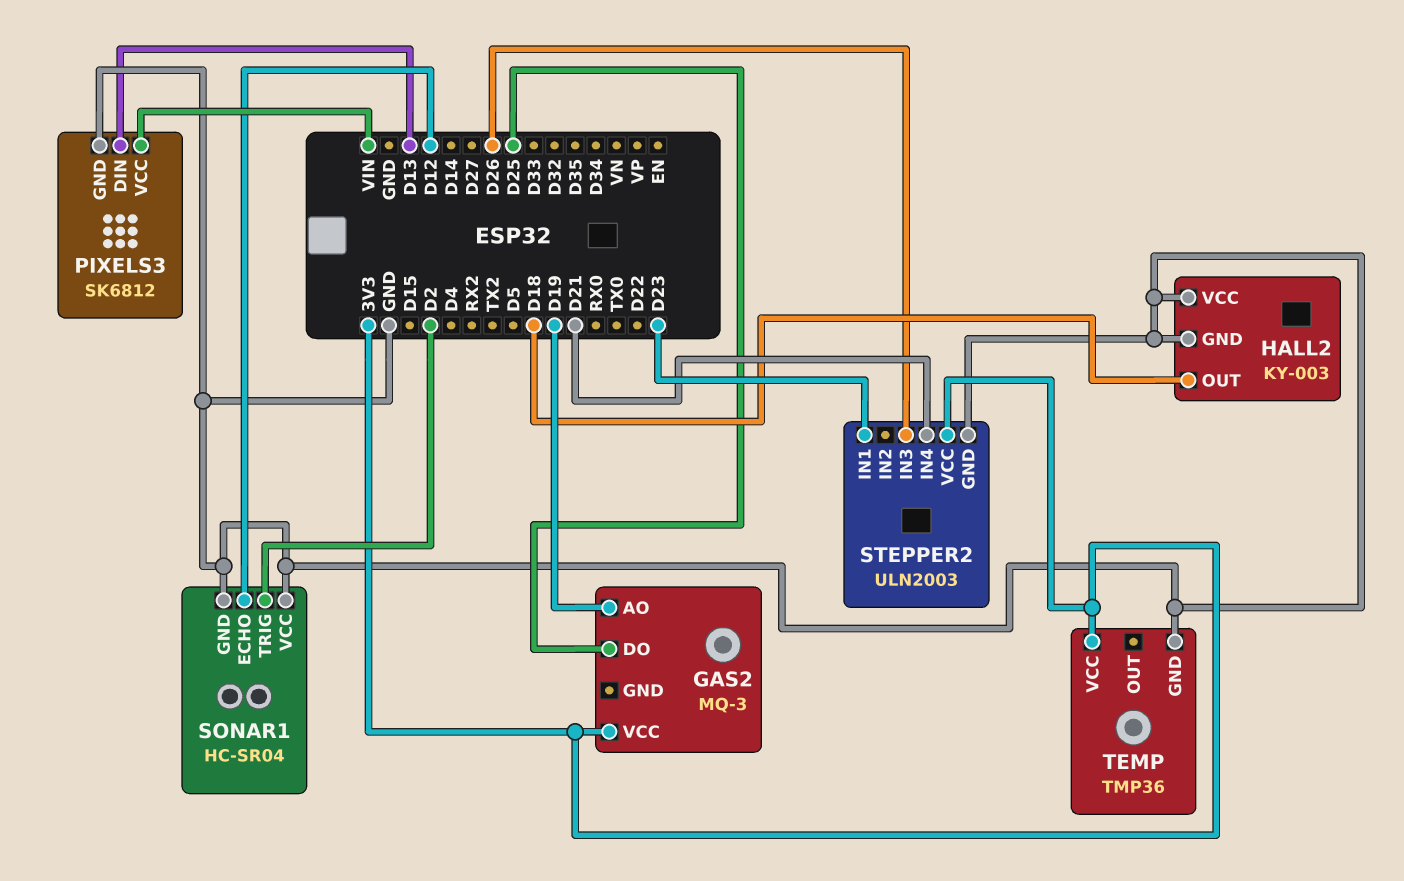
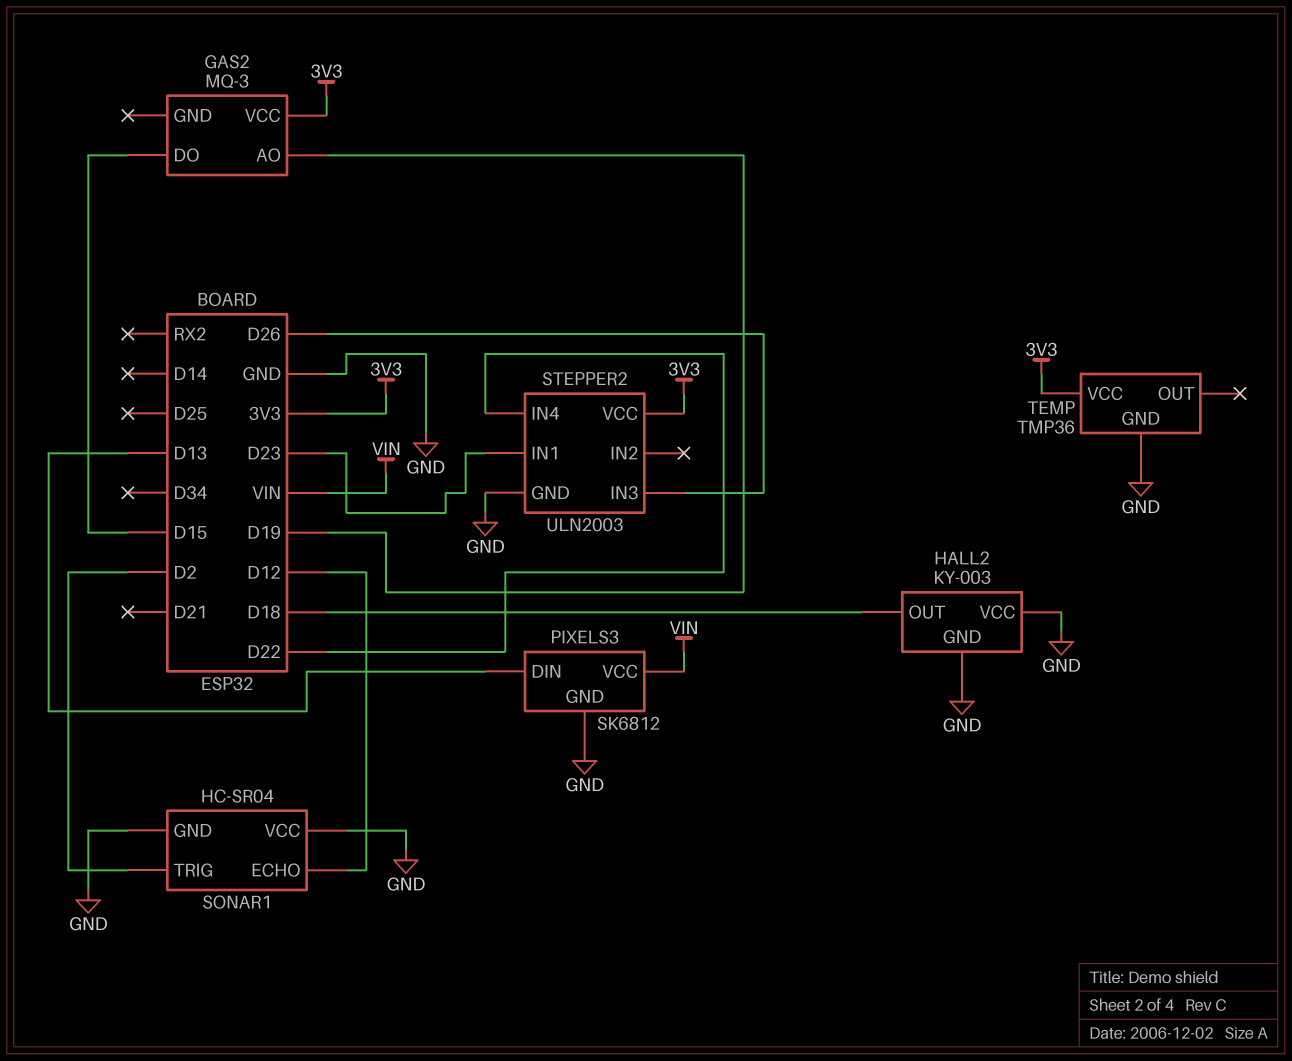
GAS2 pin DO: D25 -> D15
STEPPER2 pin IN4: D21 -> D22

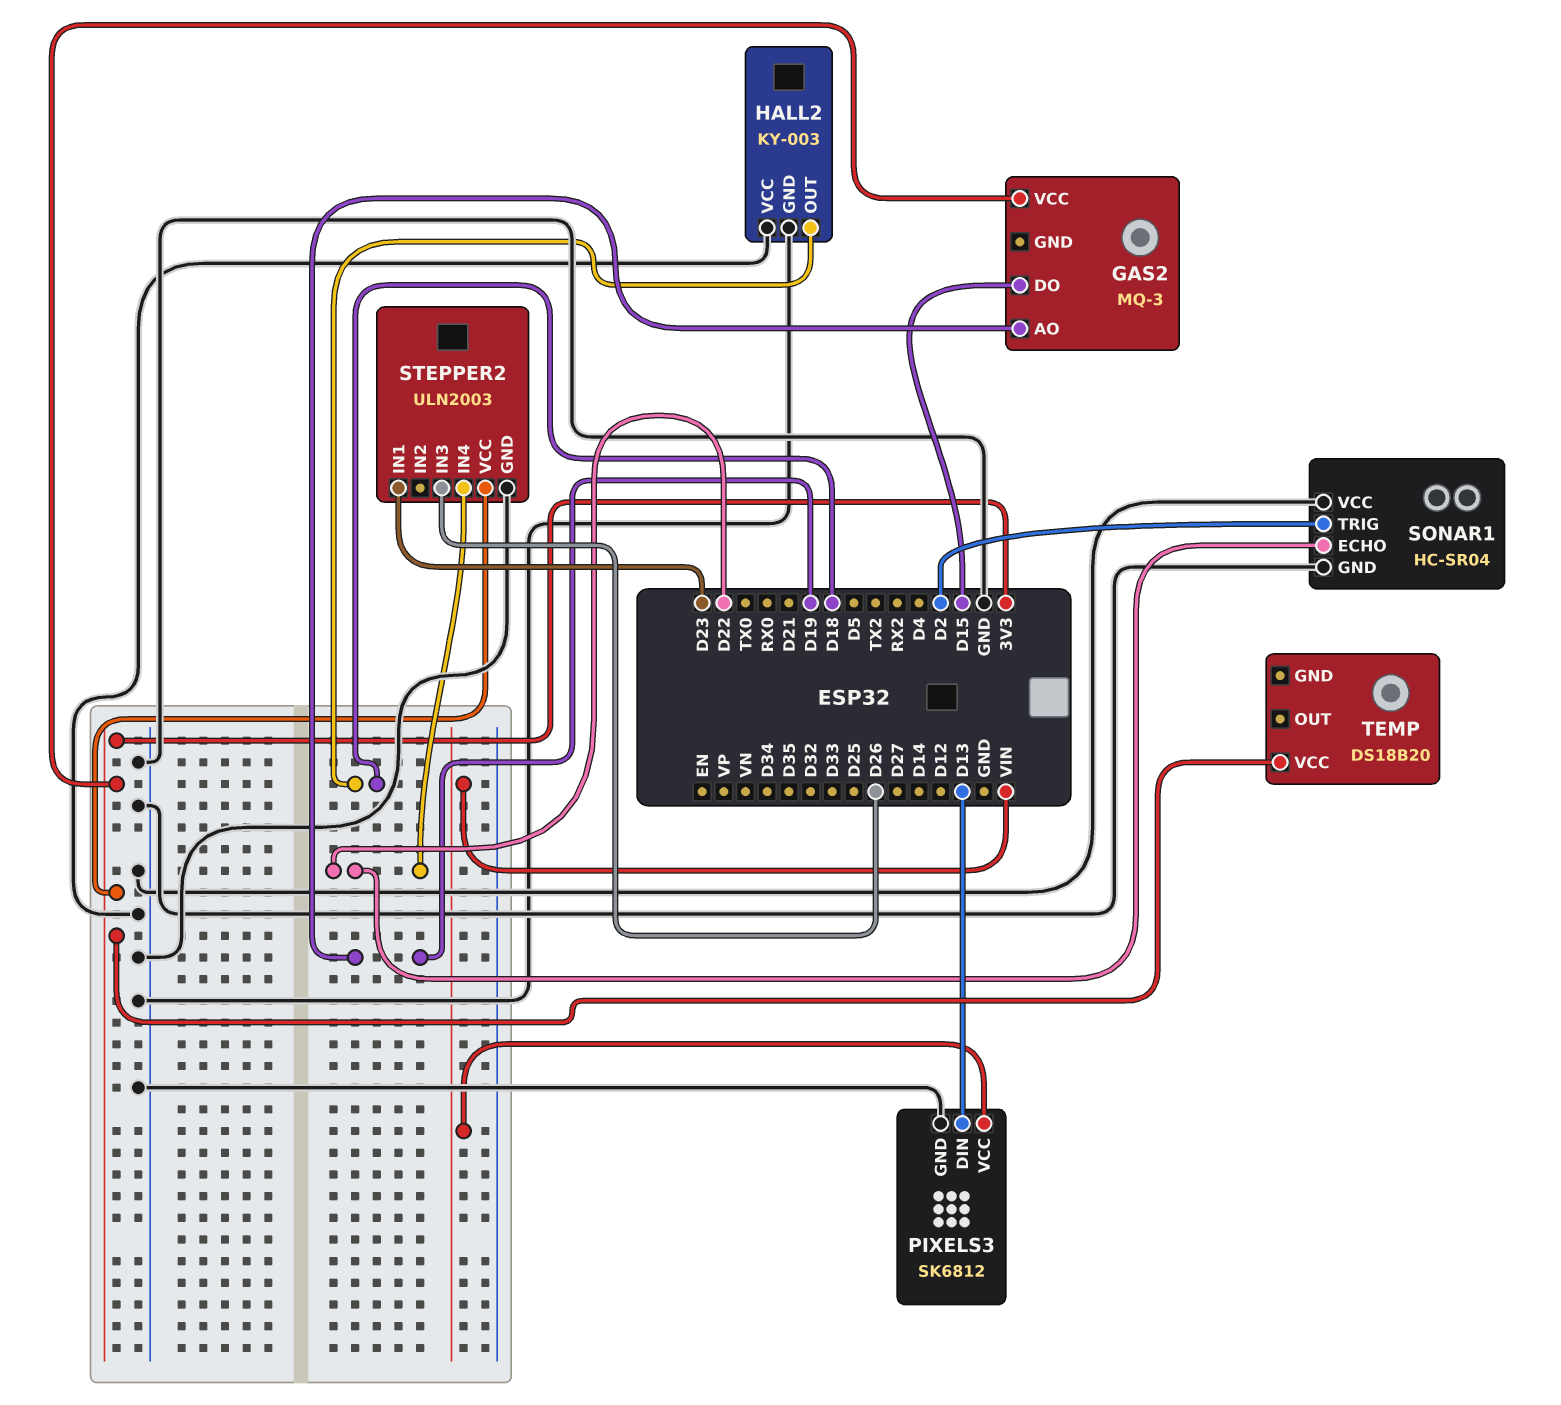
SONAR1 pin ECHO: D12 -> D22
TEMP: TMP36 -> DS18B20
TEMP pin GND: GND -> none

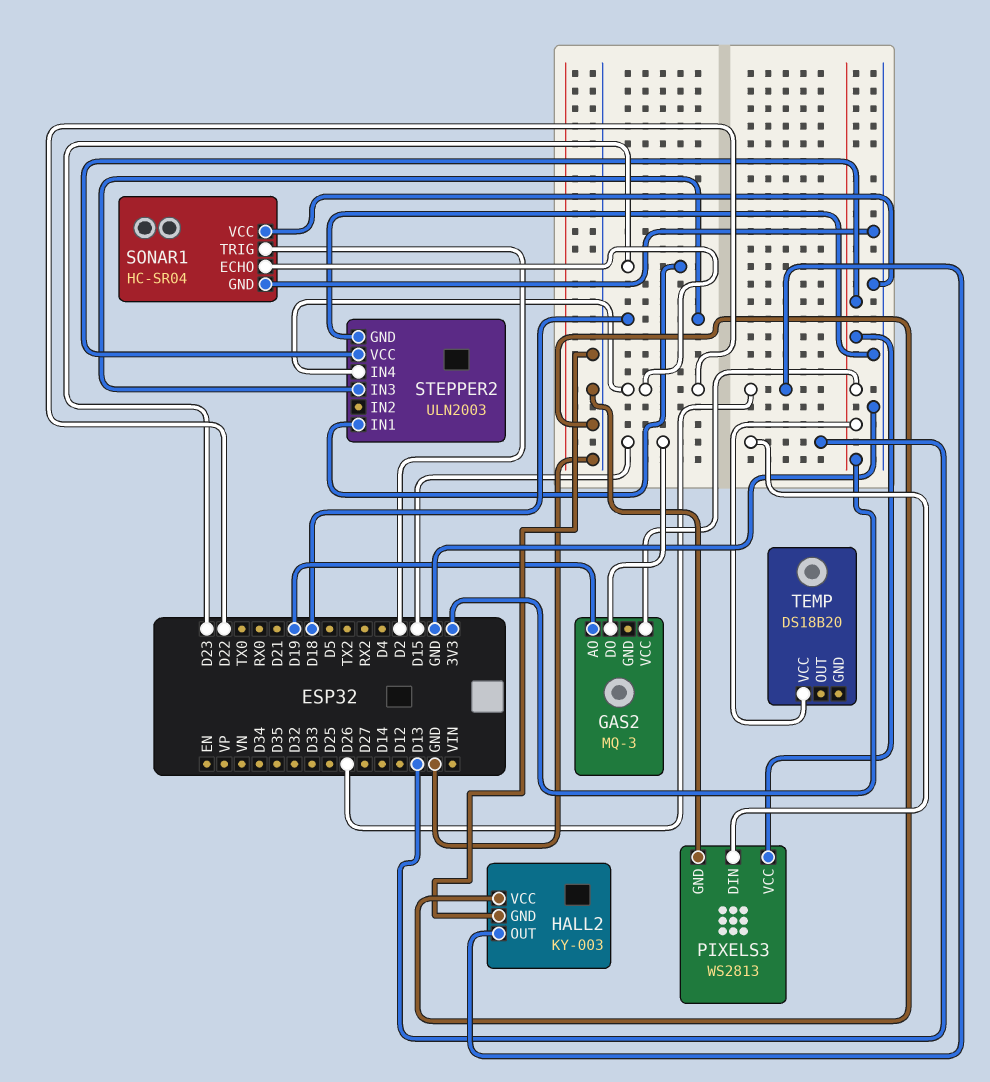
HALL2 pin OUT: D18 -> D26
PIXELS3: SK6812 -> WS2813
PIXELS3 pin VCC: VIN -> 3V3
STEPPER2 pin IN3: D26 -> D18

